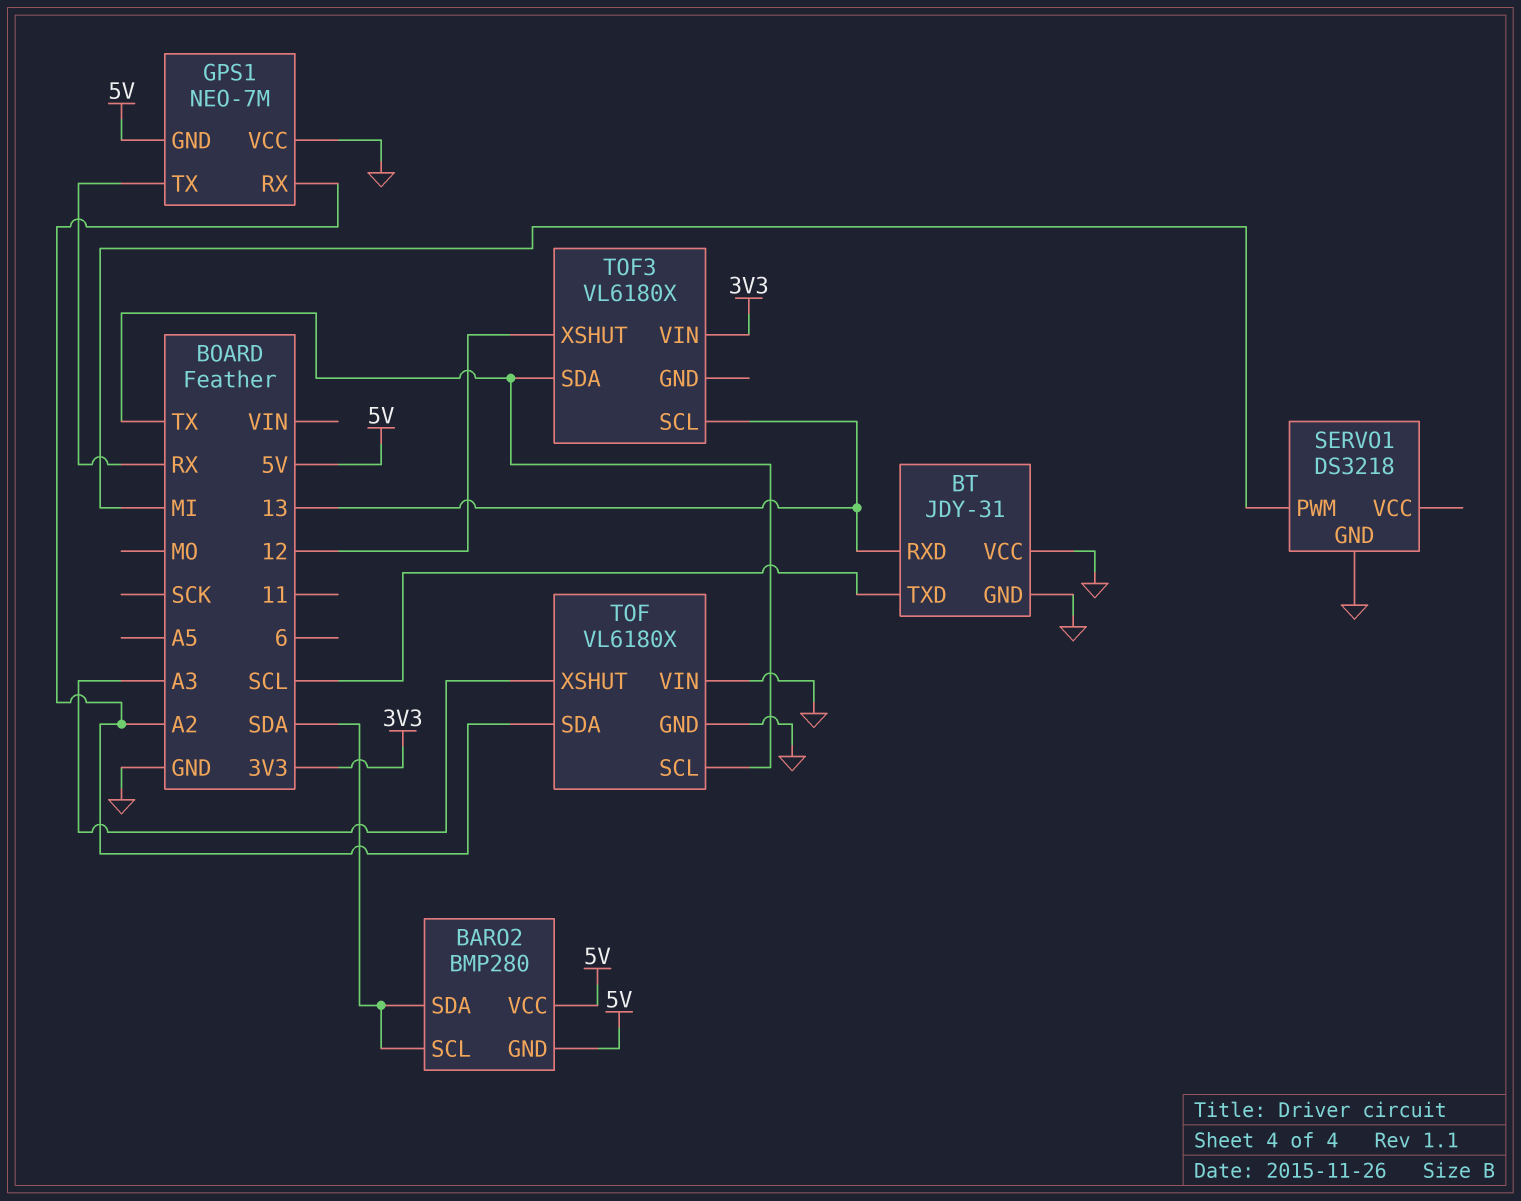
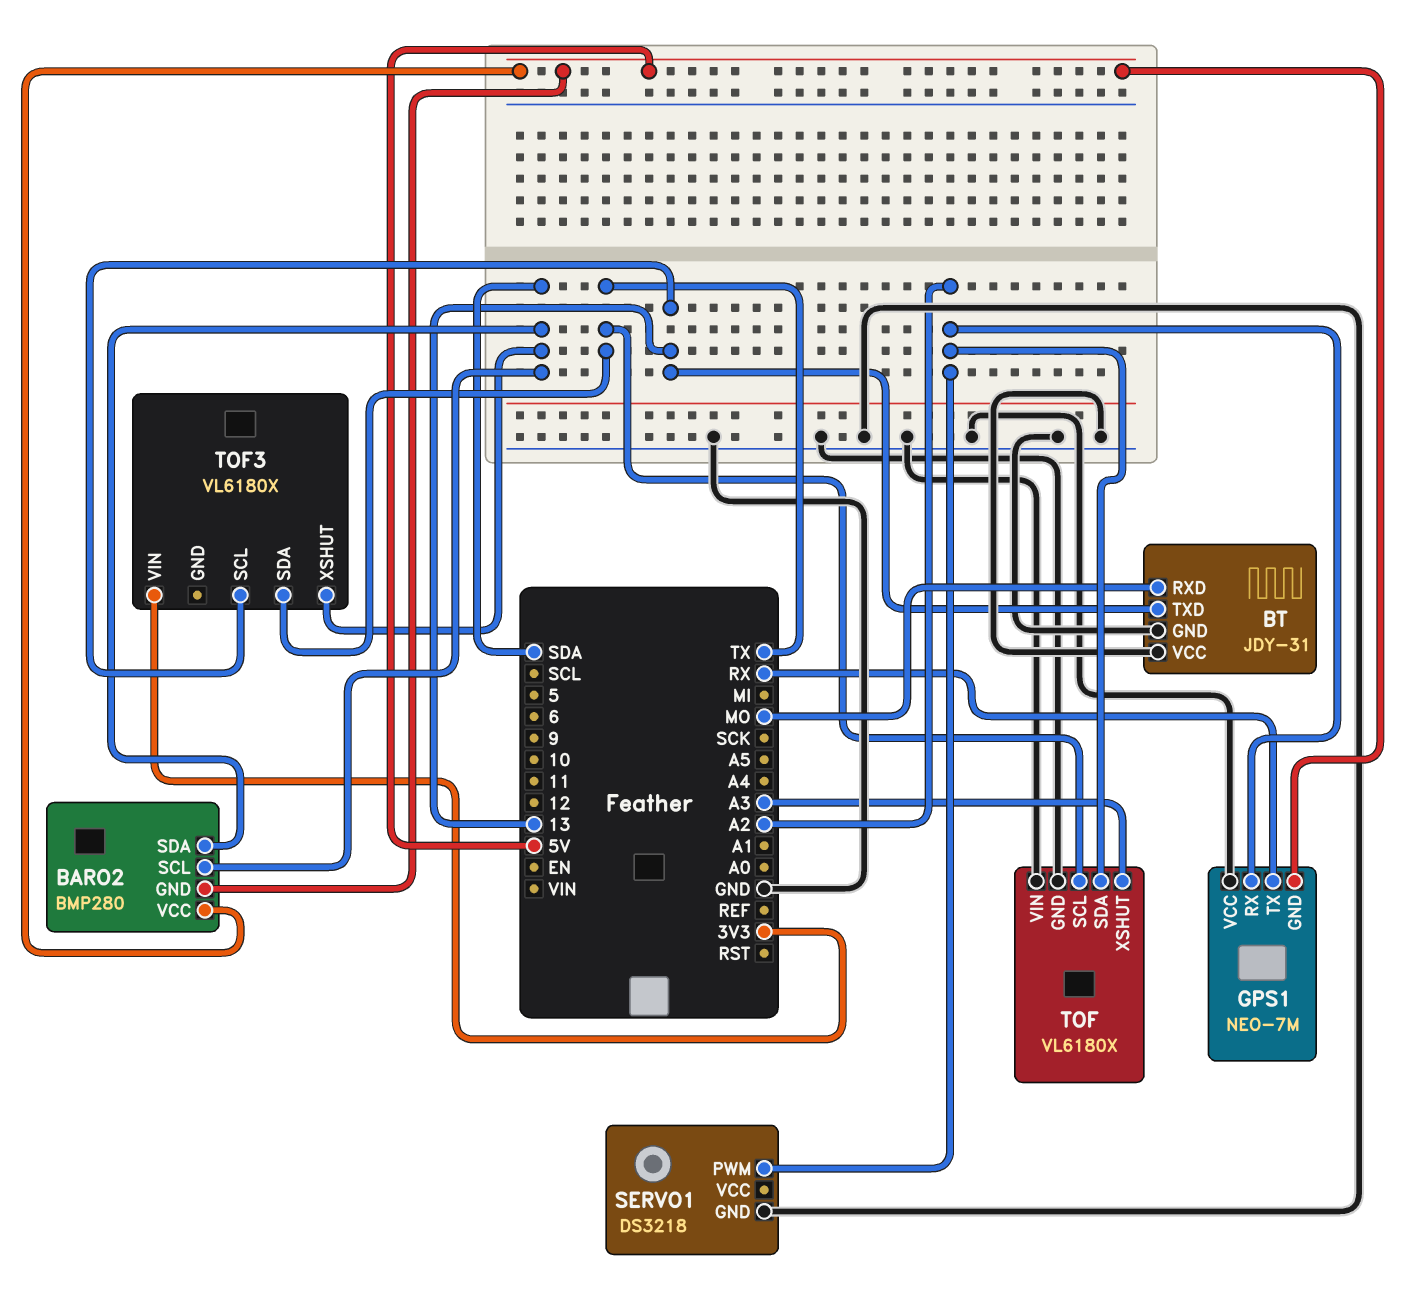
BT pin RXD: 13 -> MO
BT pin TXD: SCL -> 13
SERVO1 pin PWM: MI -> A2
TOF3 pin XSHUT: 12 -> SDA

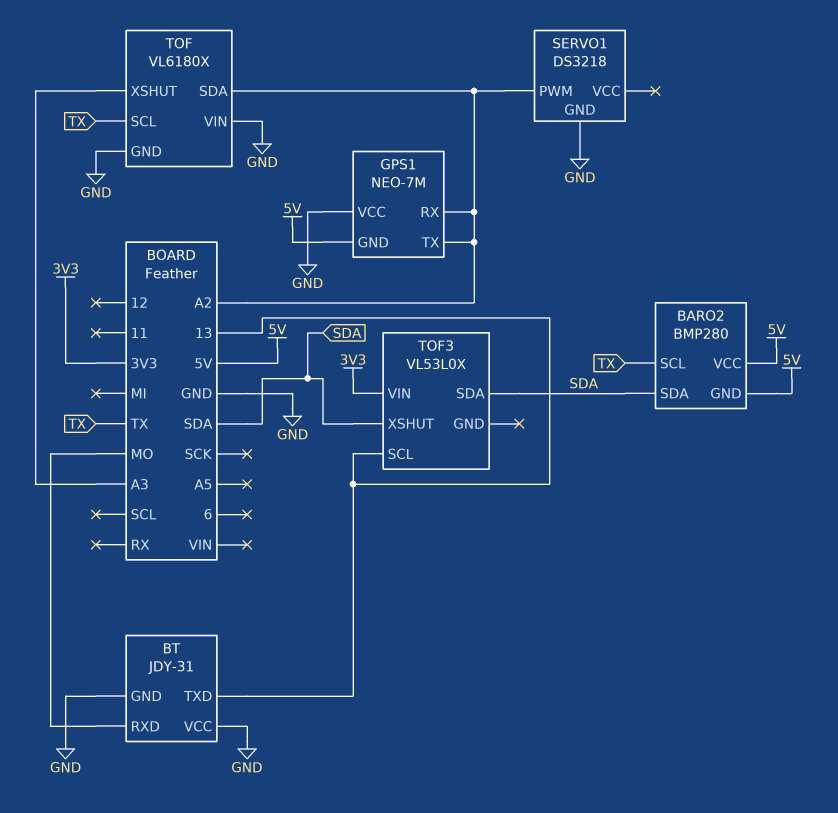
BARO2 pin SCL: SDA -> TX
GPS1 pin TX: RX -> A2
TOF3: VL6180X -> VL53L0X
TOF3 pin SDA: TX -> SDA

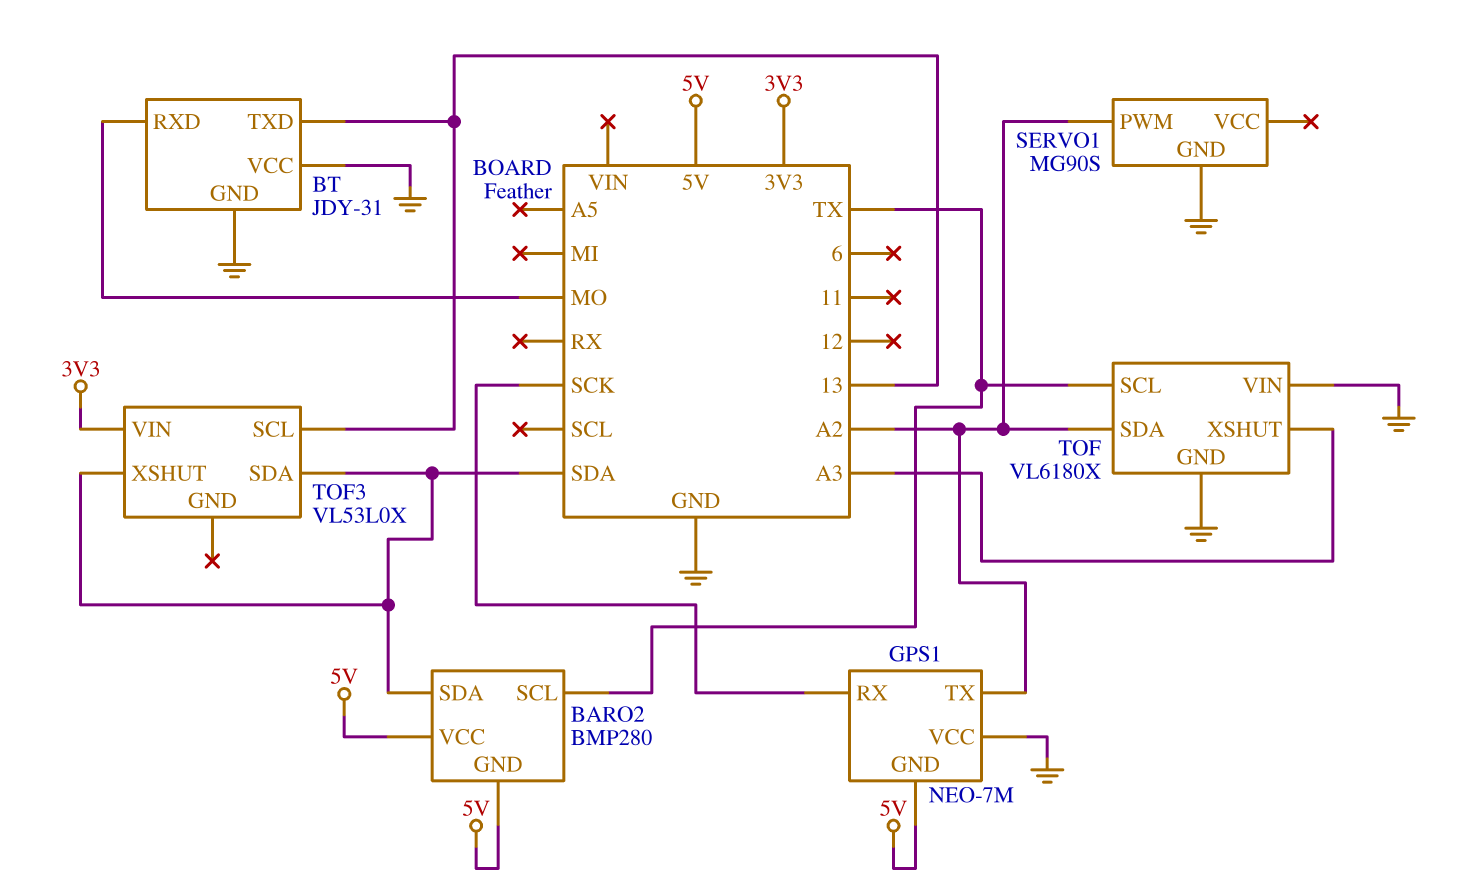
GPS1 pin RX: A2 -> SCK
SERVO1: DS3218 -> MG90S

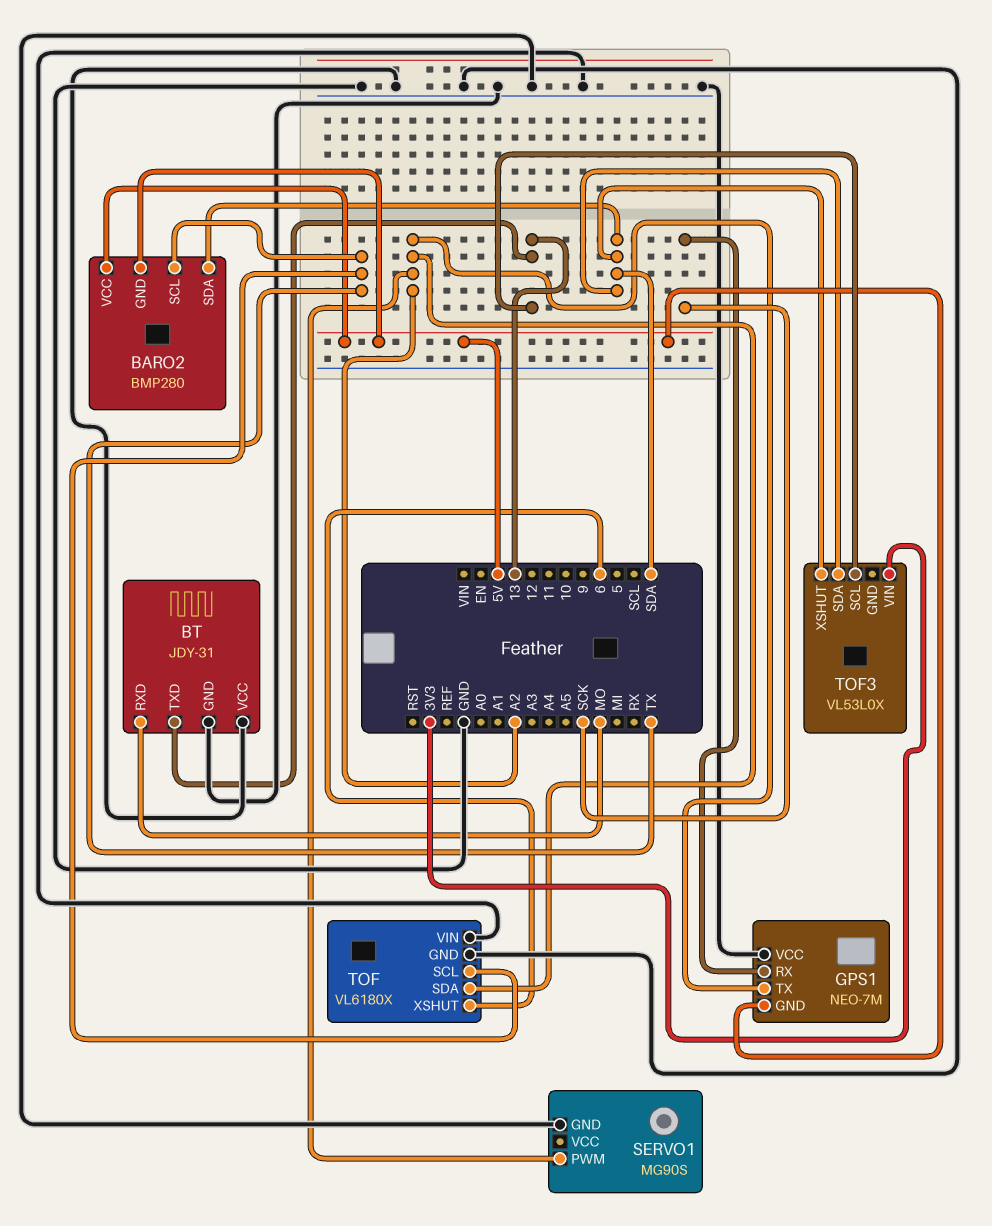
TOF pin XSHUT: A3 -> 6

